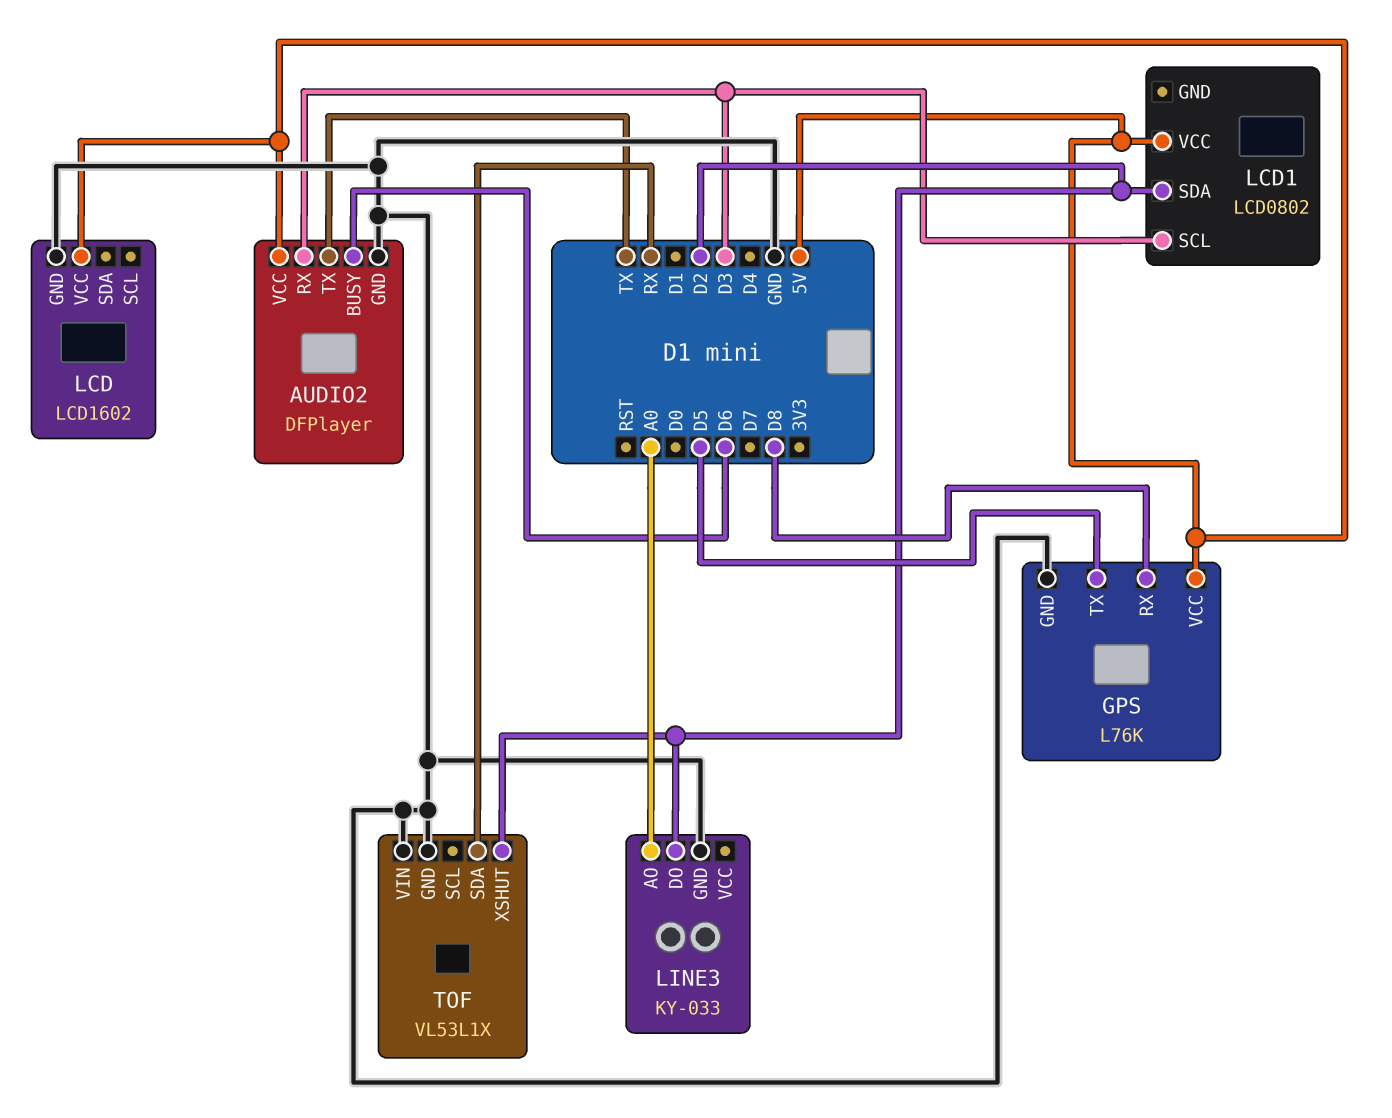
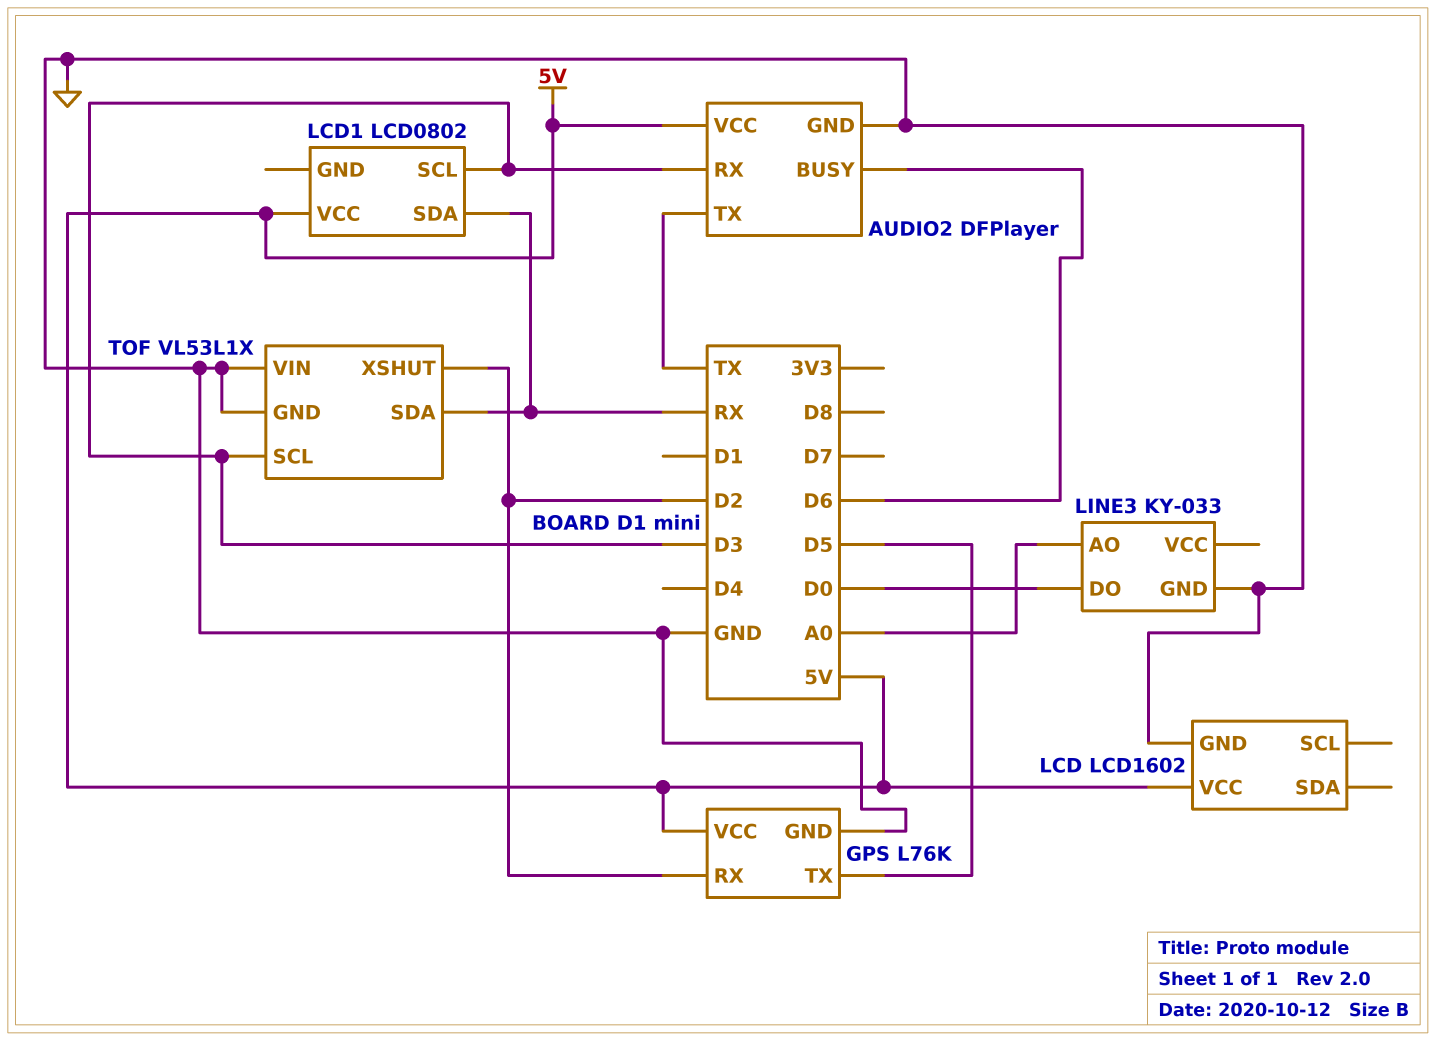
GPS pin RX: D8 -> D2
LCD1 pin SDA: D2 -> RX
LINE3 pin DO: D2 -> D0
TOF pin SCL: none -> D3

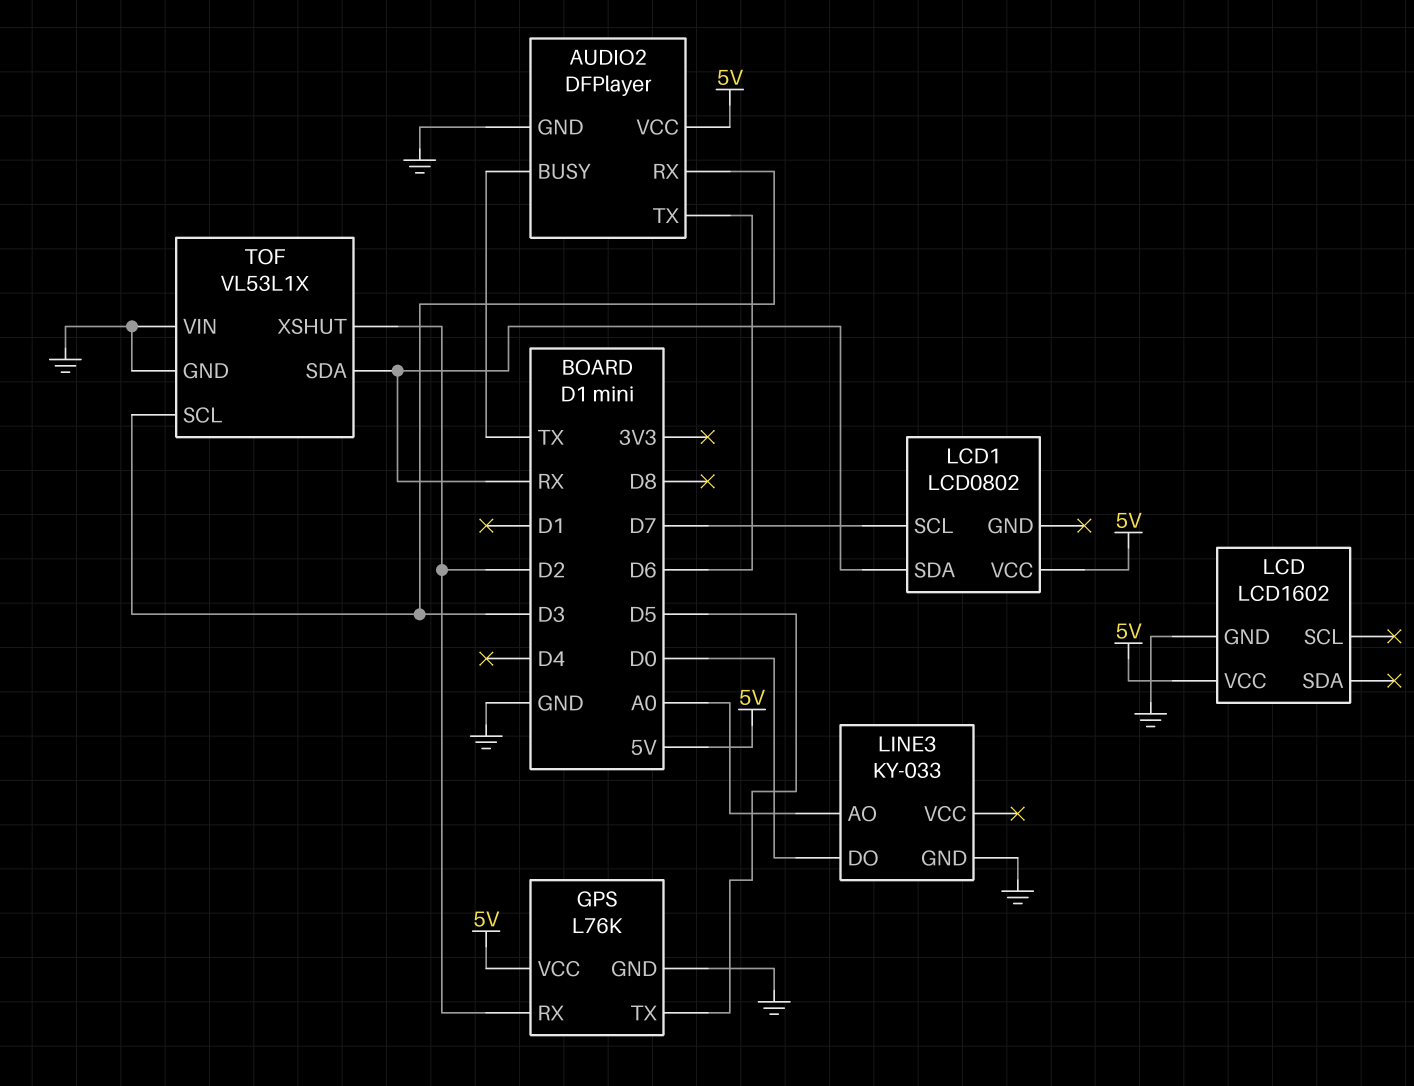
AUDIO2 pin BUSY: D6 -> TX
AUDIO2 pin TX: TX -> D6
LCD1 pin SCL: D3 -> D7

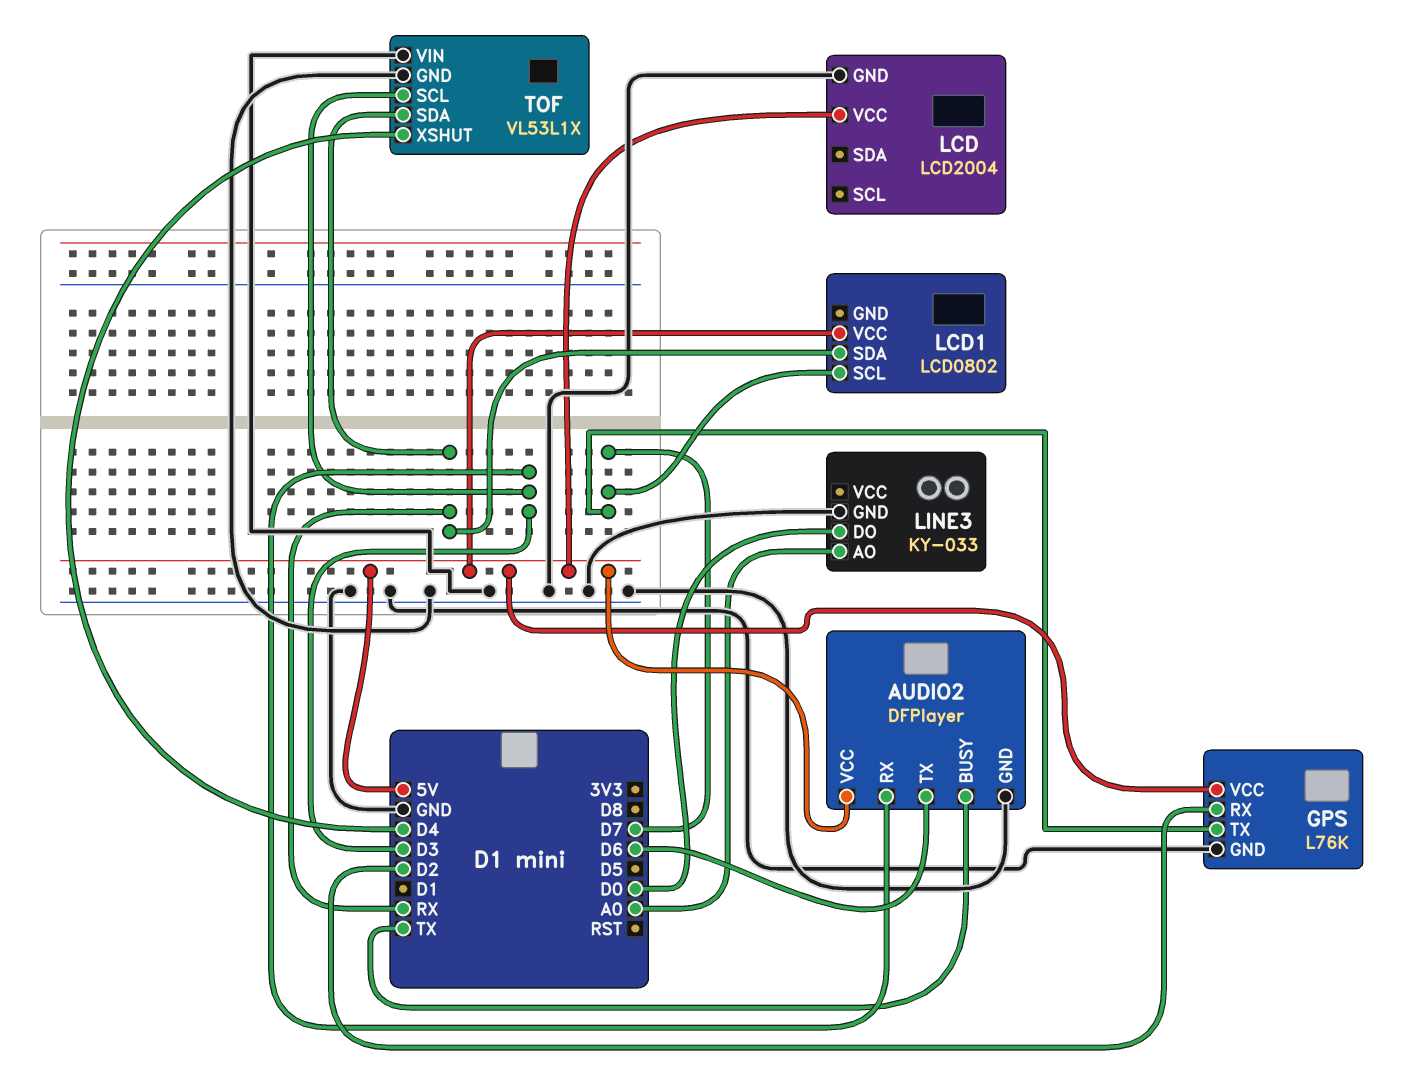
GPS pin TX: D5 -> D7
LCD: LCD1602 -> LCD2004
TOF pin XSHUT: D2 -> D4

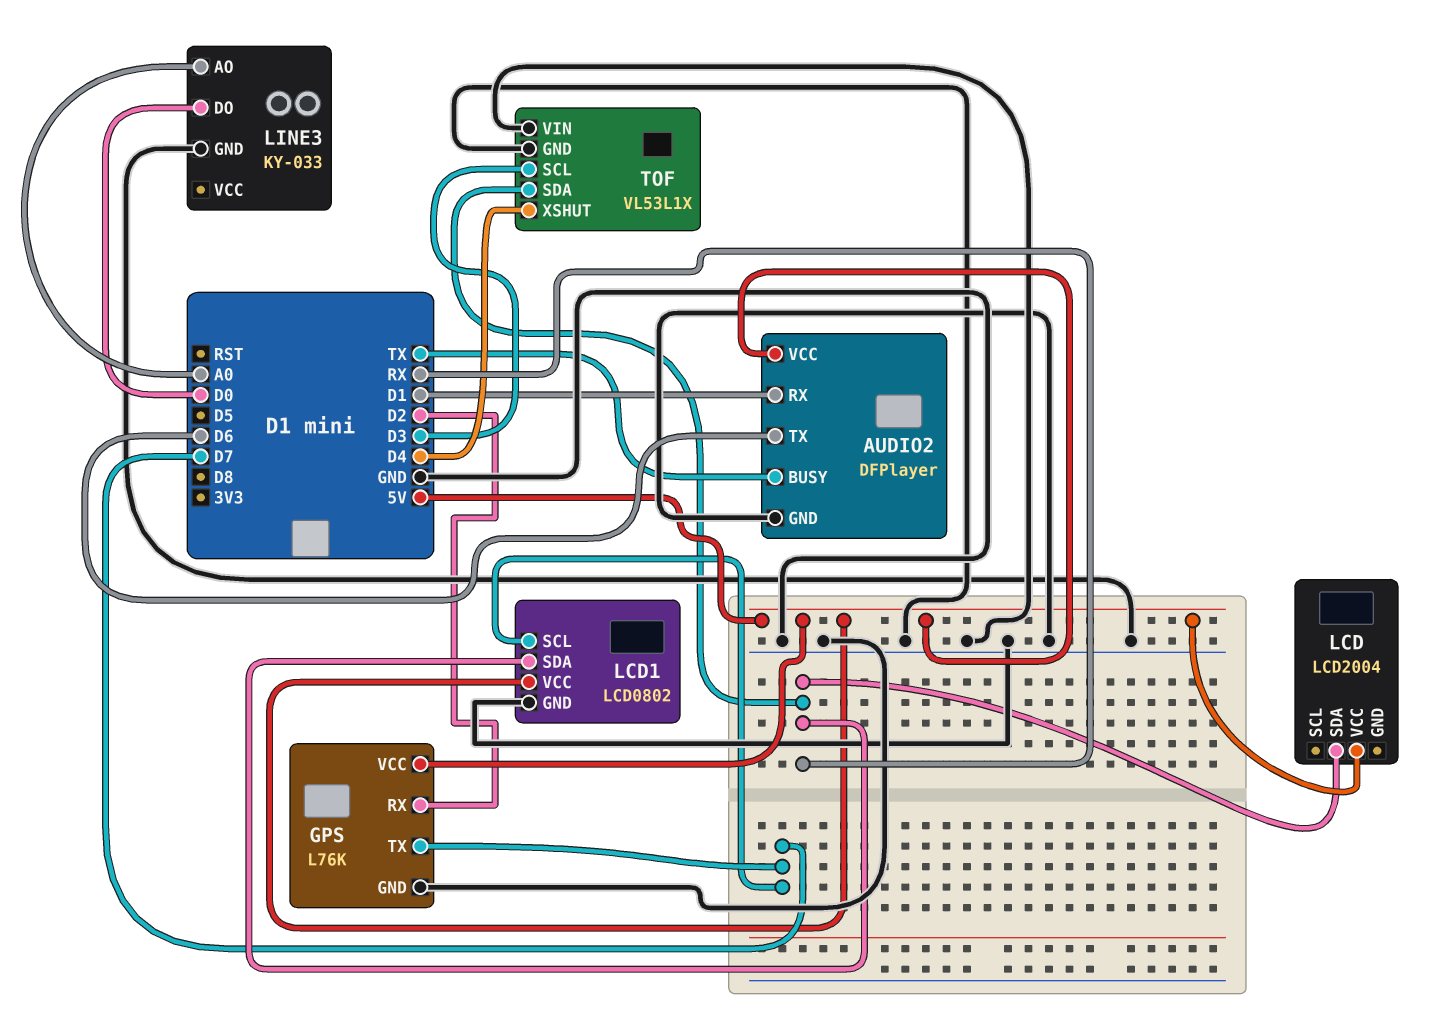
AUDIO2 pin RX: D3 -> D1
LCD pin GND: GND -> none
LCD pin SDA: none -> RX
LCD1 pin GND: none -> GND

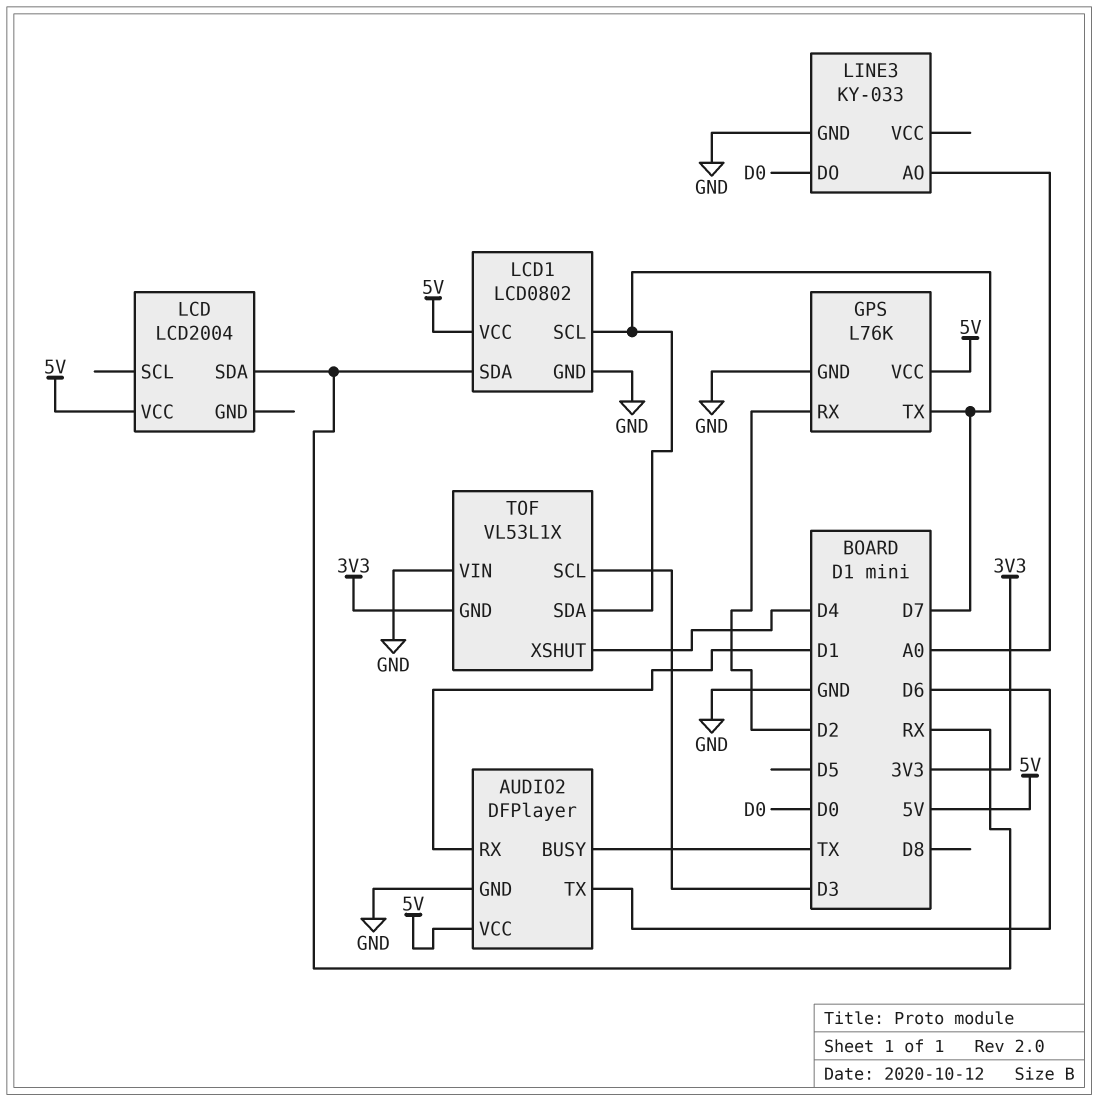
TOF pin GND: GND -> 3V3
TOF pin SDA: RX -> D7

